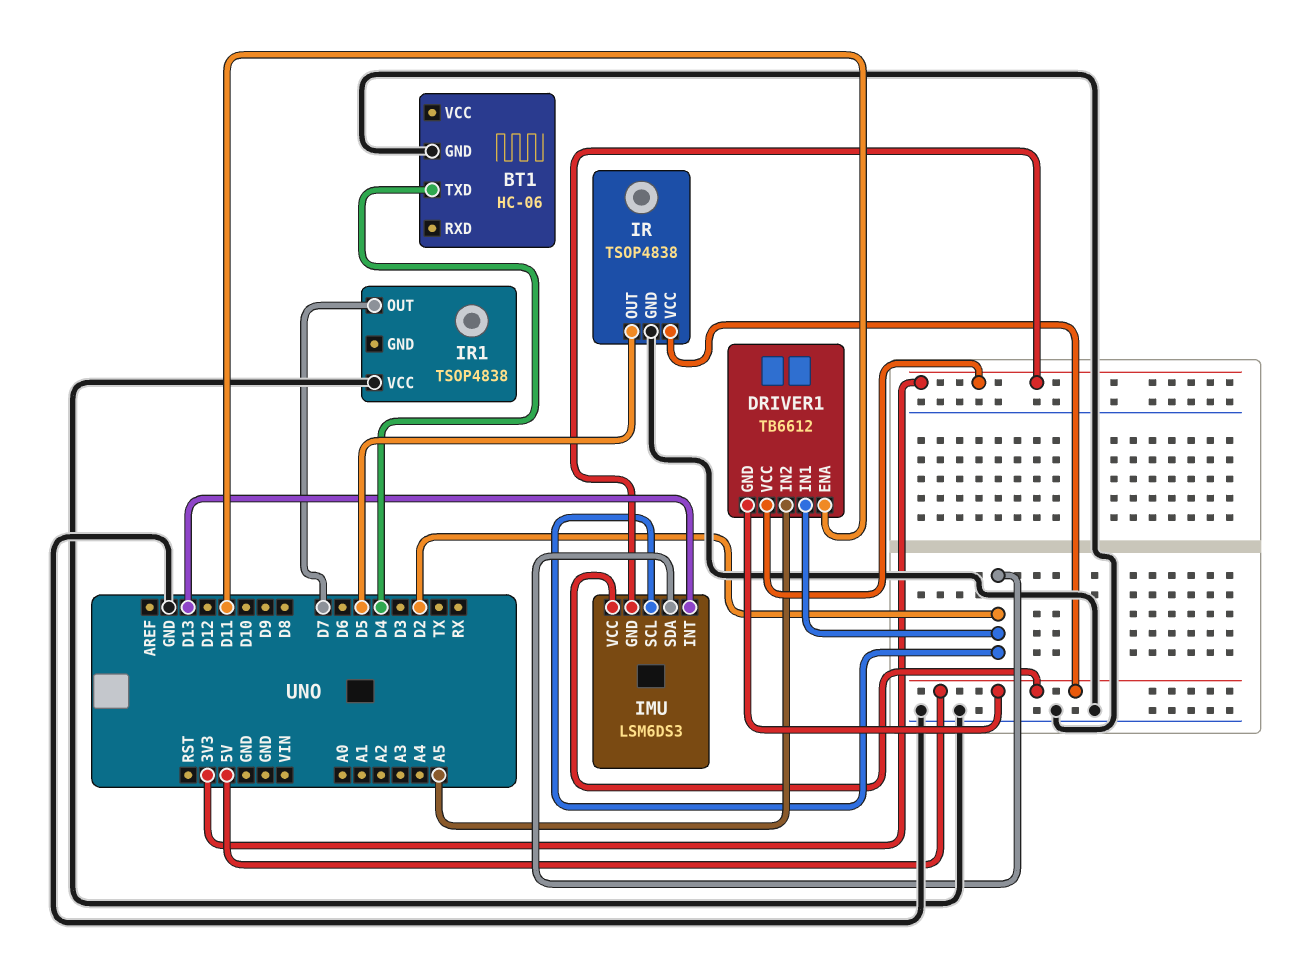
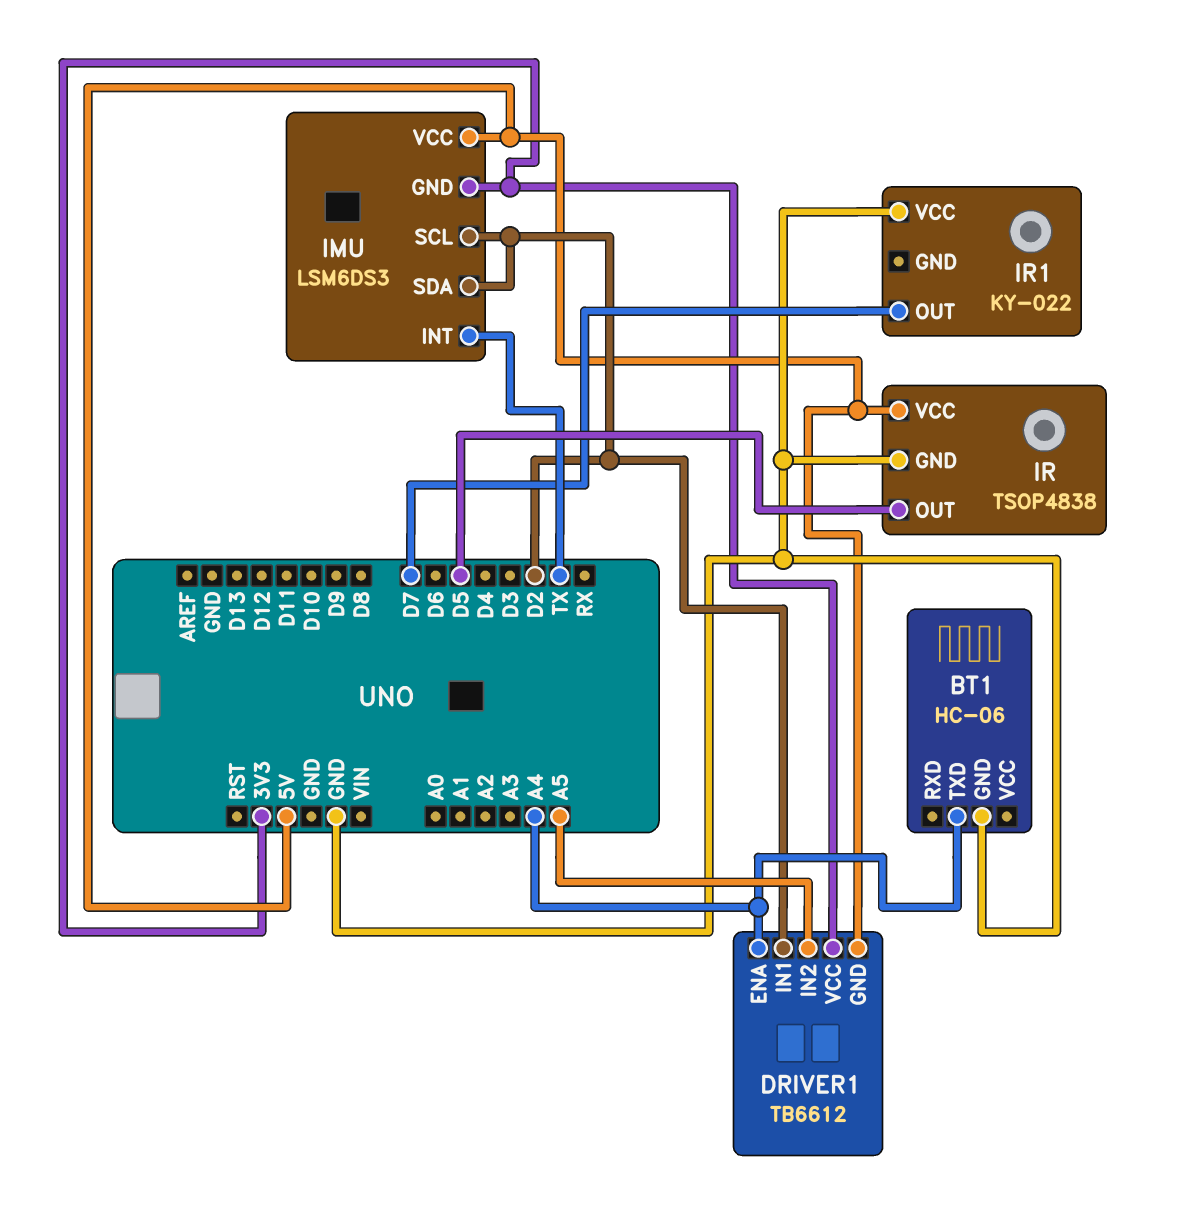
BT1 pin TXD: D4 -> A4
DRIVER1 pin ENA: D11 -> A4
IMU pin INT: D13 -> TX
IR1: TSOP4838 -> KY-022

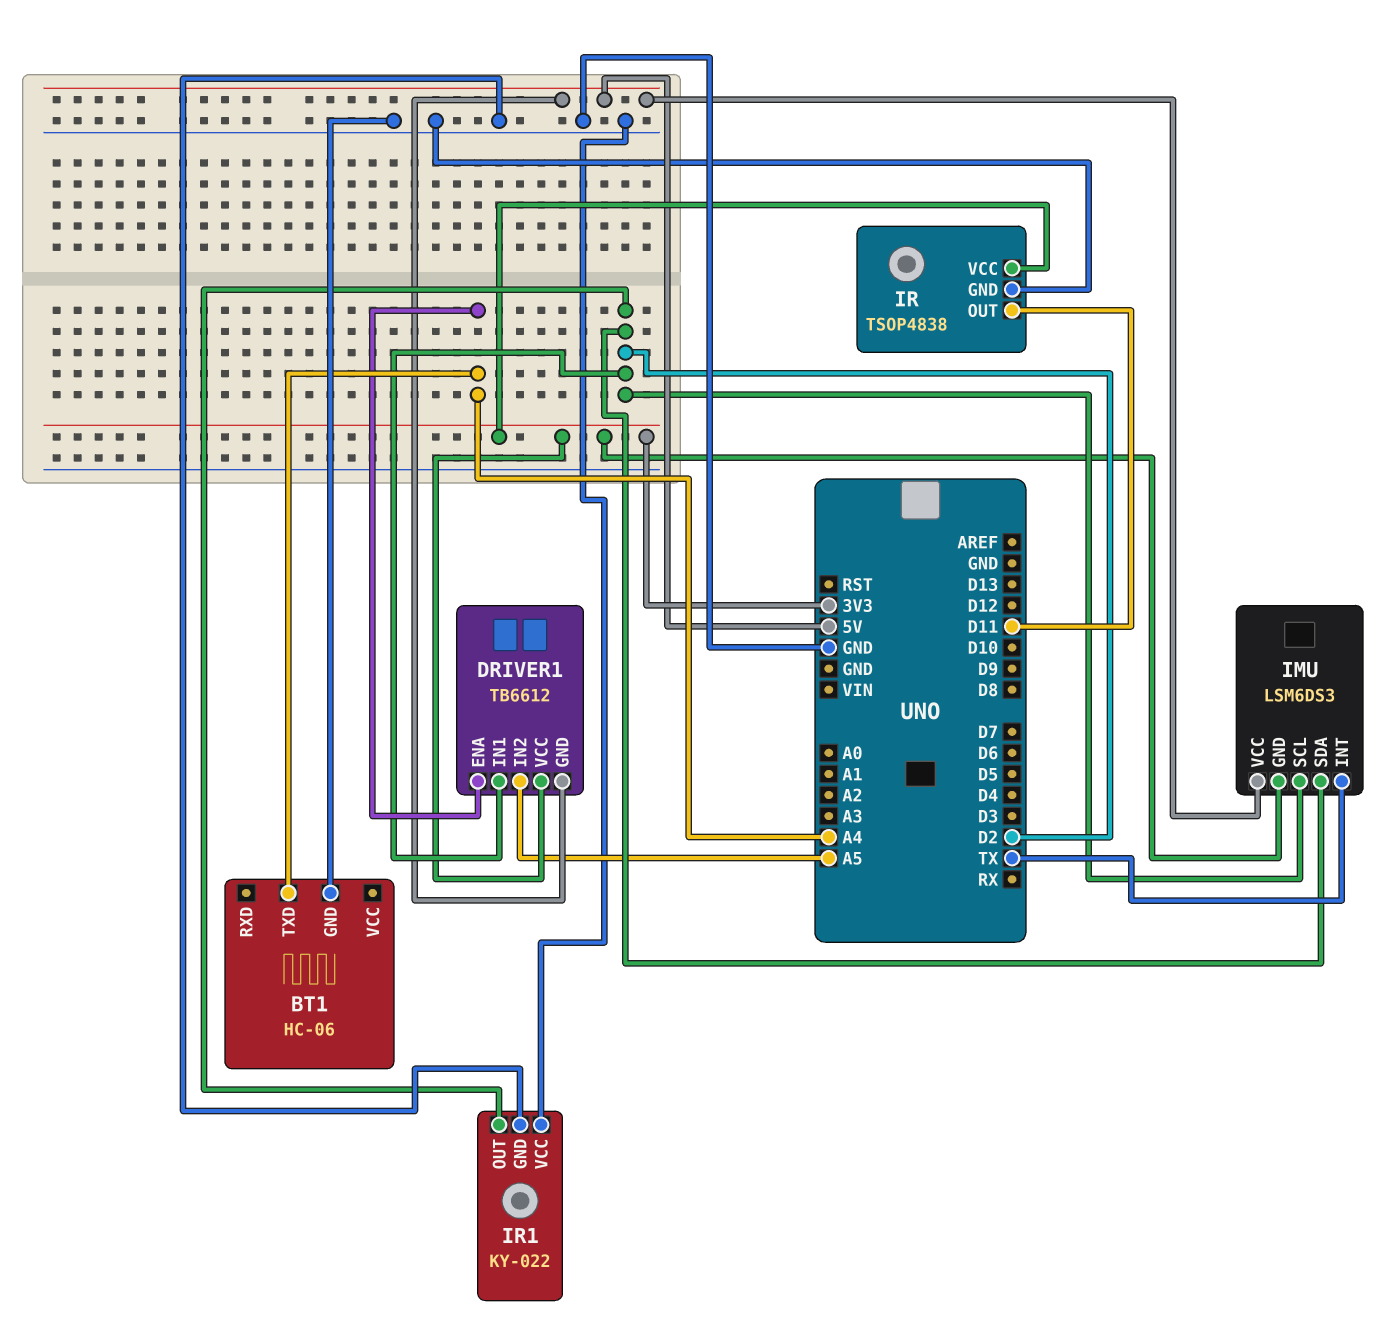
IR pin OUT: D5 -> D11
IR pin VCC: 5V -> 3V3
IR1 pin GND: none -> GND
IR1 pin OUT: D7 -> D2

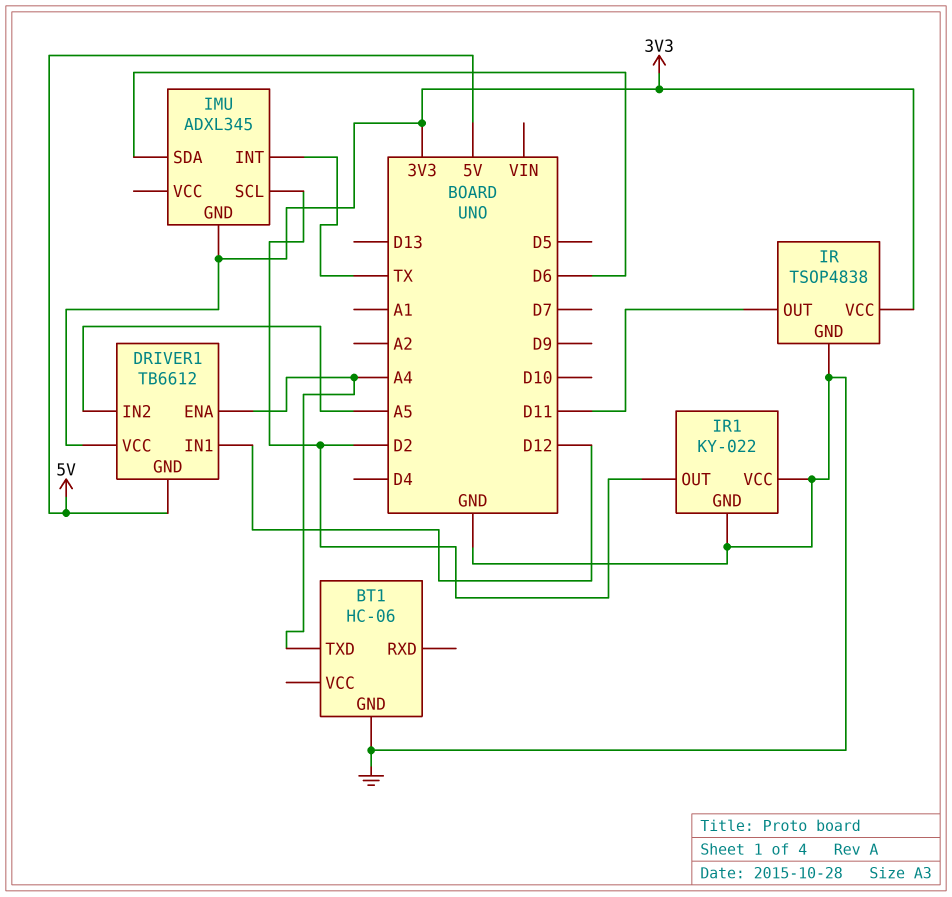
DRIVER1 pin IN1: D2 -> D12
IMU: LSM6DS3 -> ADXL345
IMU pin SDA: D2 -> D6
IMU pin VCC: 5V -> none

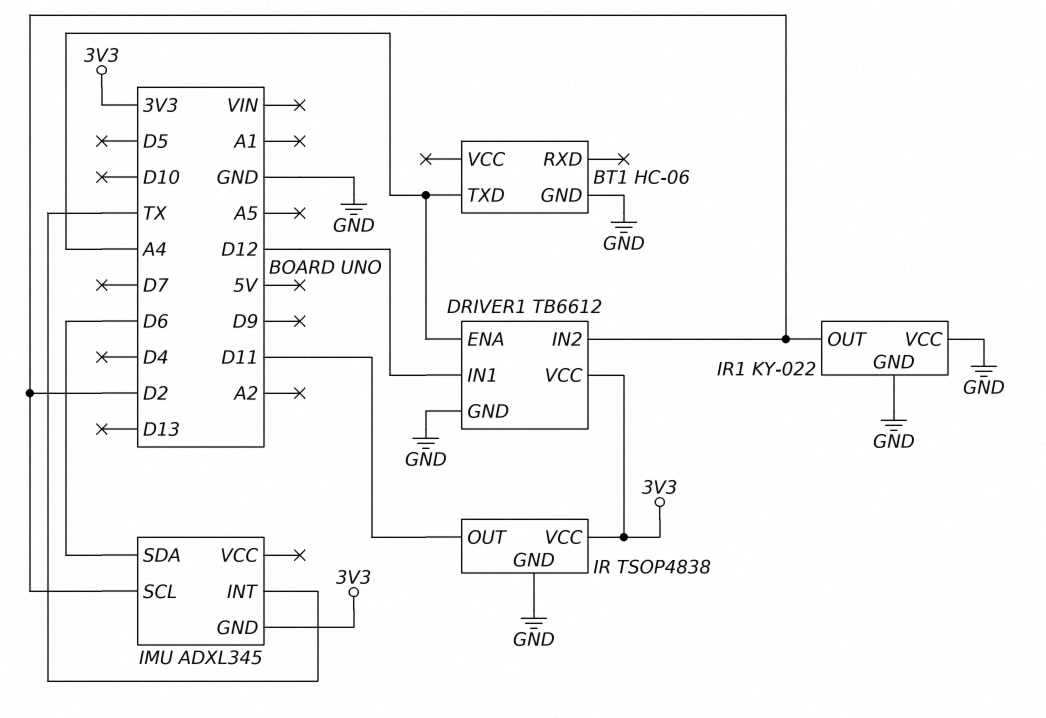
DRIVER1 pin GND: 5V -> GND
DRIVER1 pin IN2: A5 -> D2

